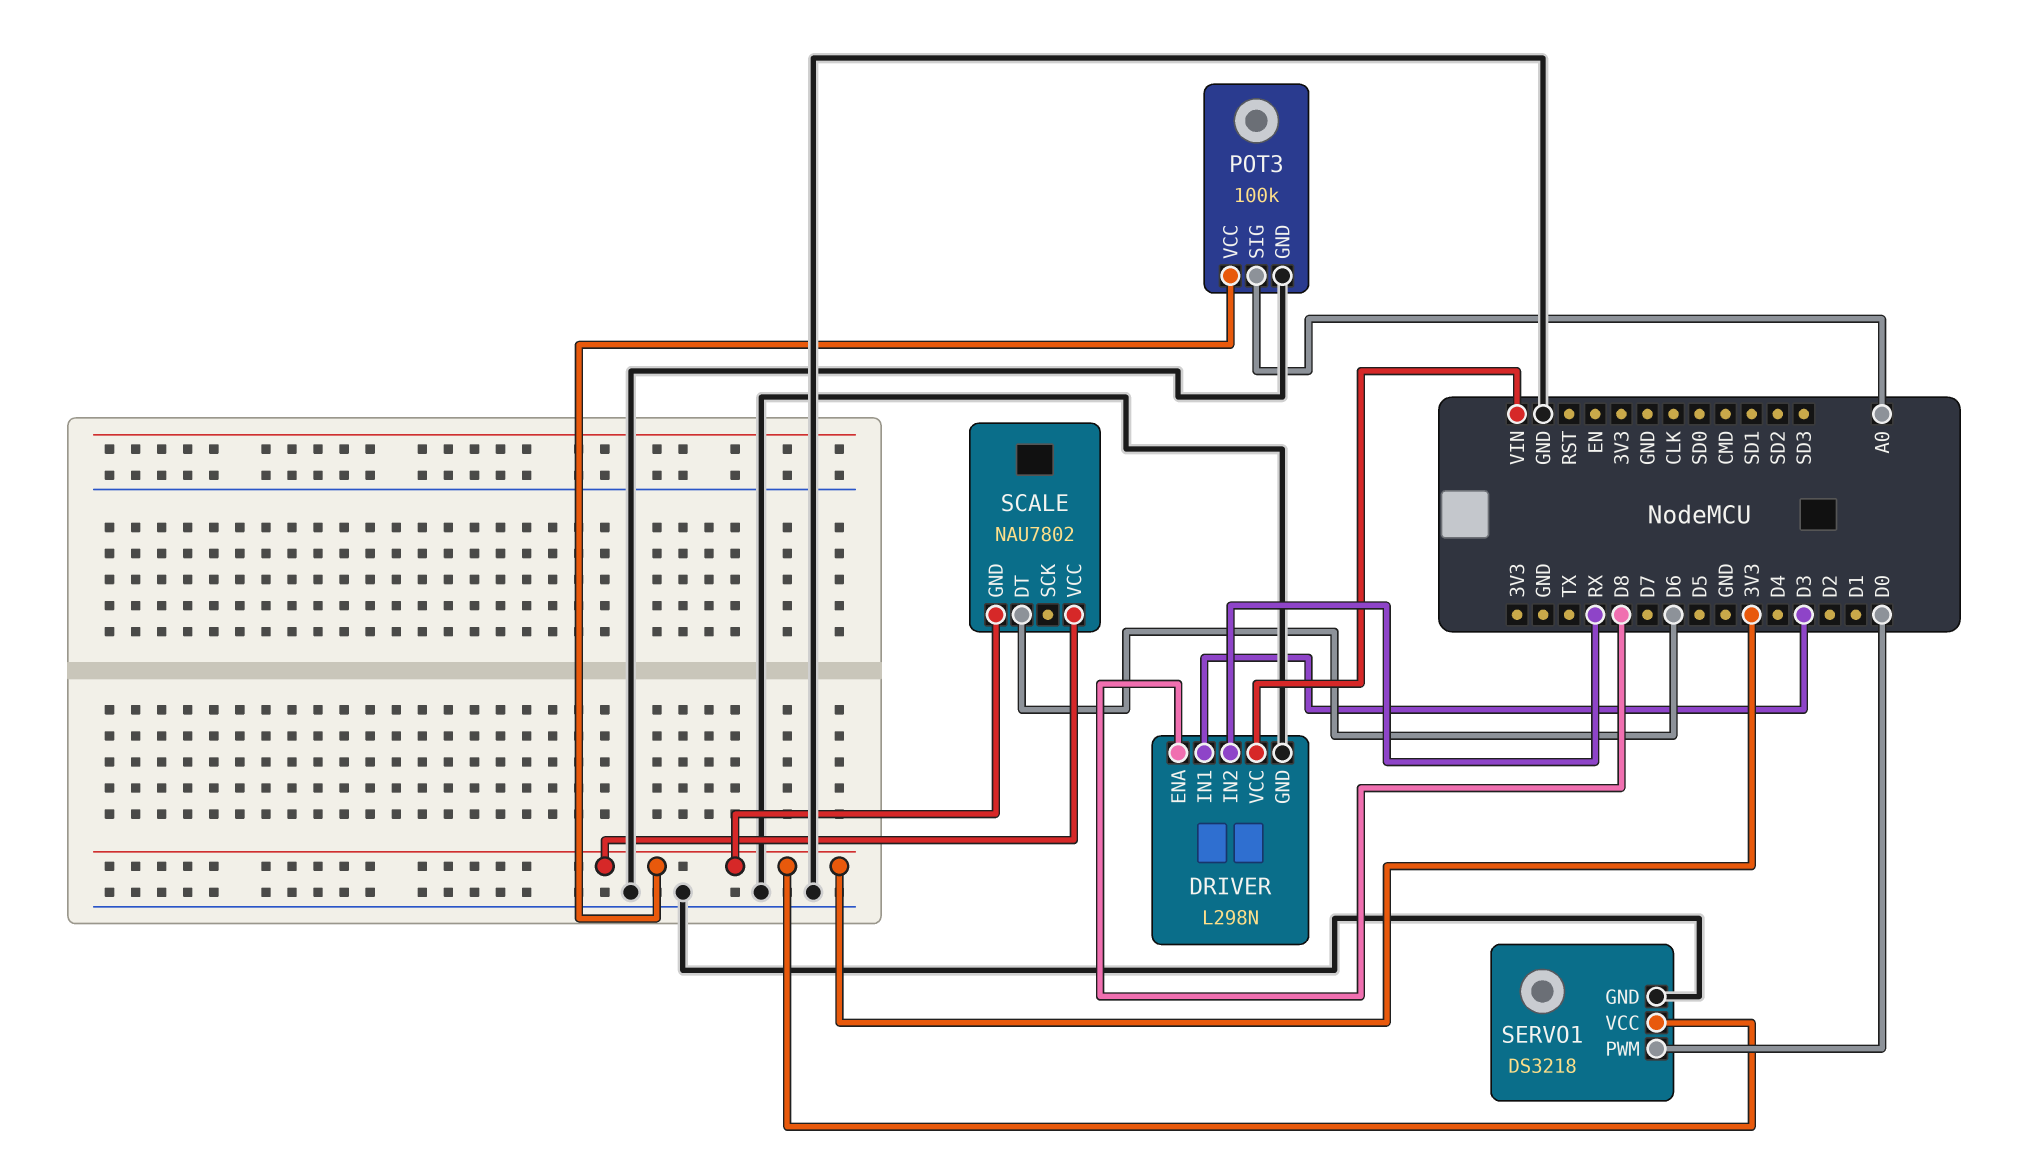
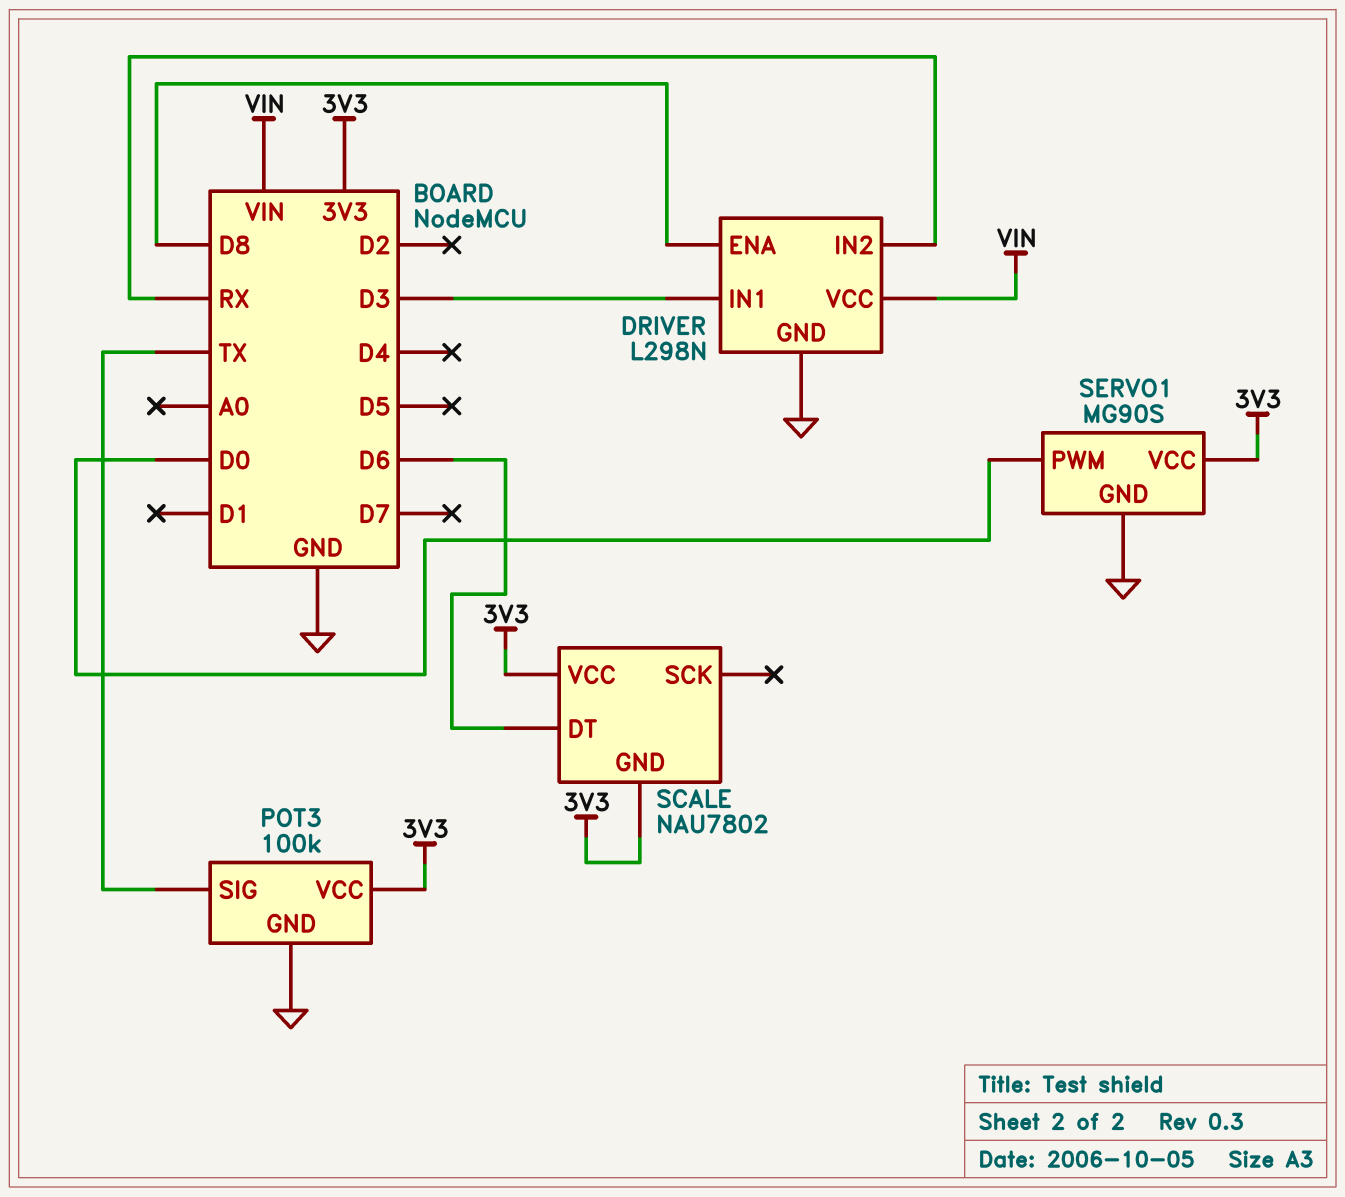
POT3 pin SIG: A0 -> TX
SERVO1: DS3218 -> MG90S

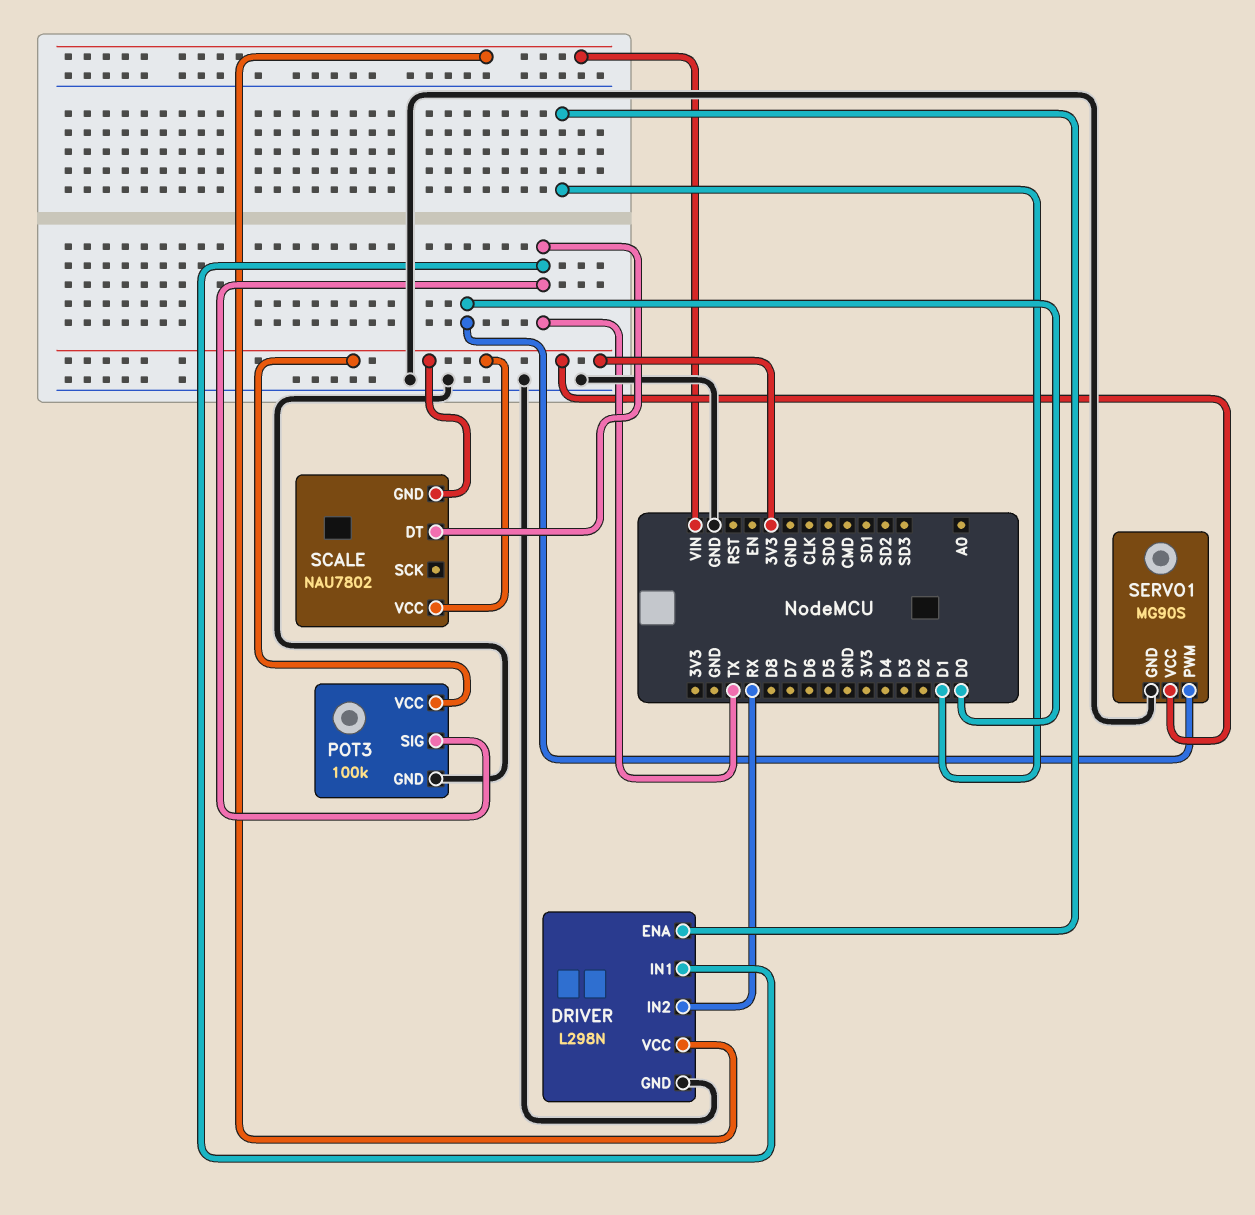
DRIVER pin ENA: D8 -> D1
DRIVER pin IN1: D3 -> TX
SCALE pin DT: D6 -> TX

